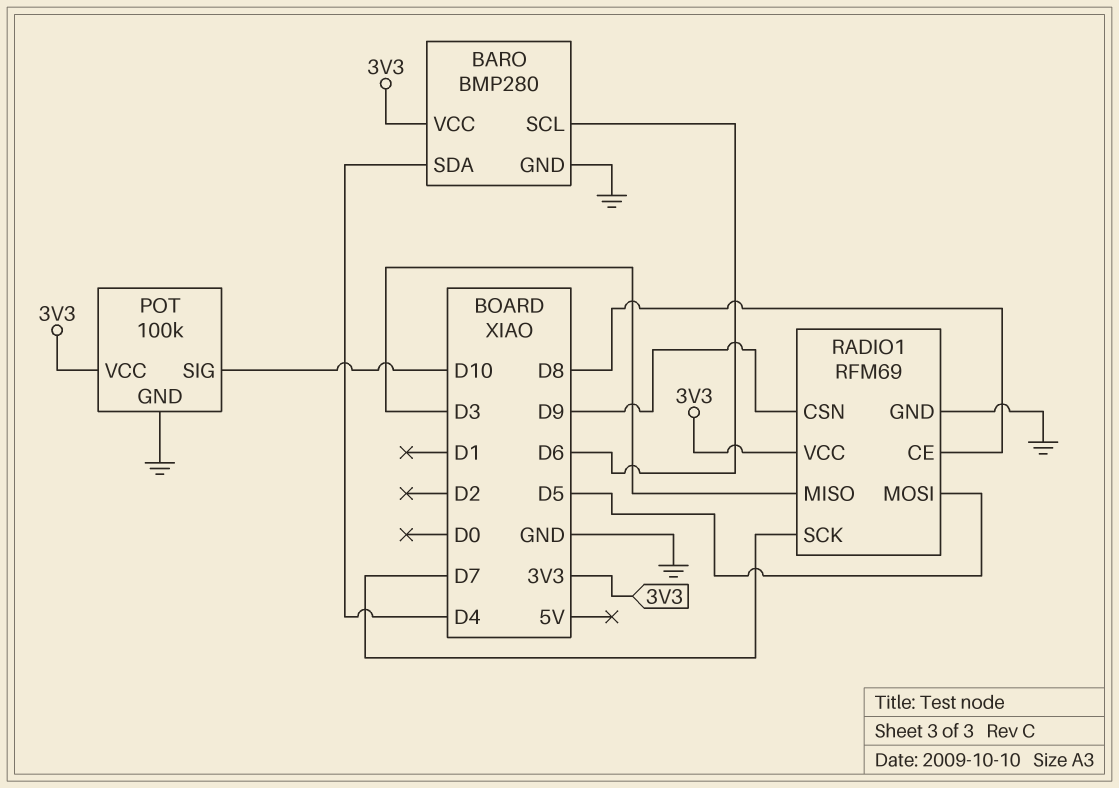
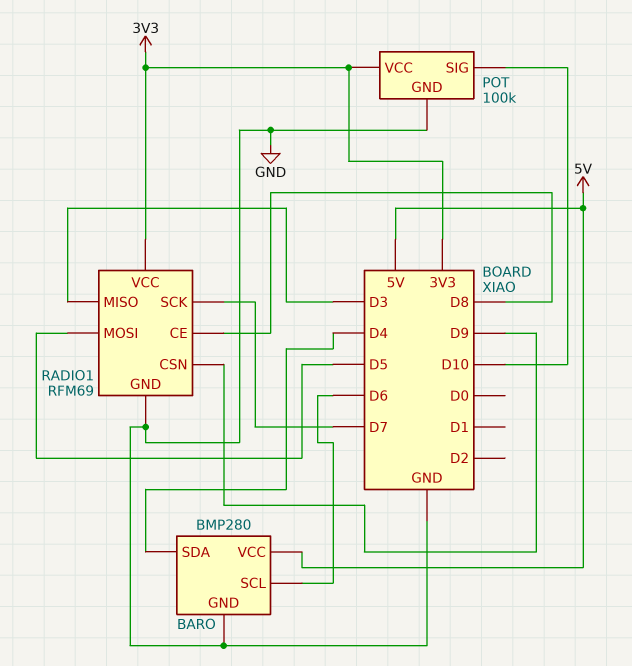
BARO pin VCC: 3V3 -> 5V

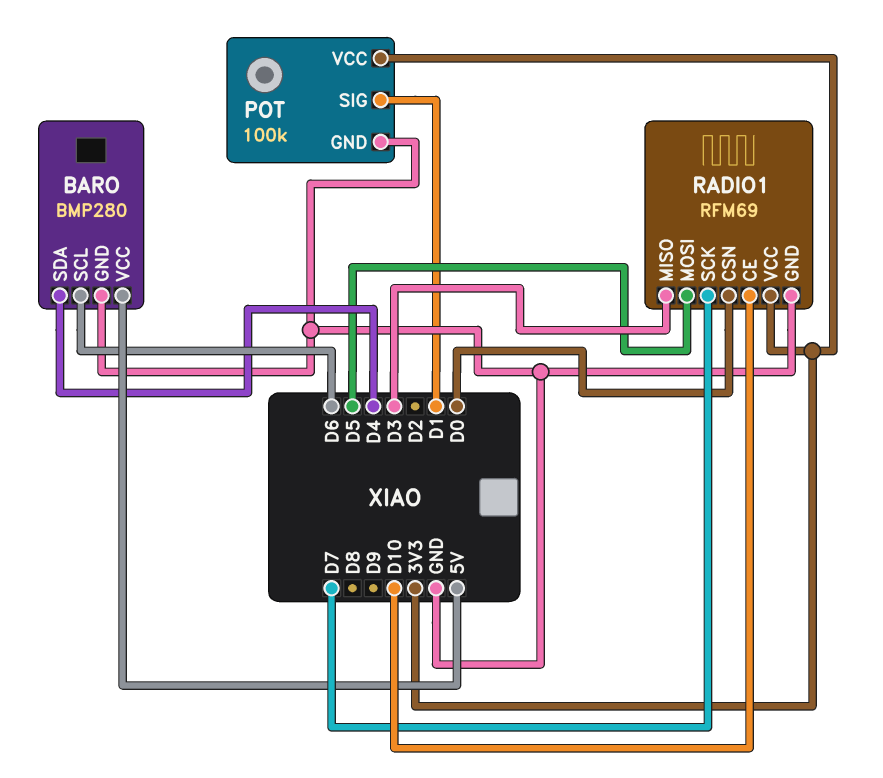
POT pin SIG: D10 -> D1
RADIO1 pin CE: D8 -> D10
RADIO1 pin CSN: D9 -> D0

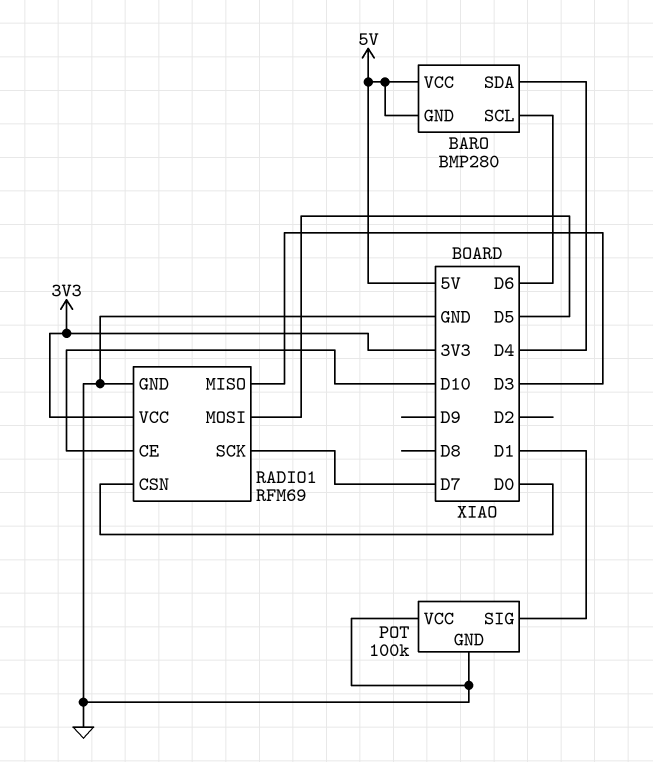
BARO pin GND: GND -> 5V
POT pin VCC: 3V3 -> GND

